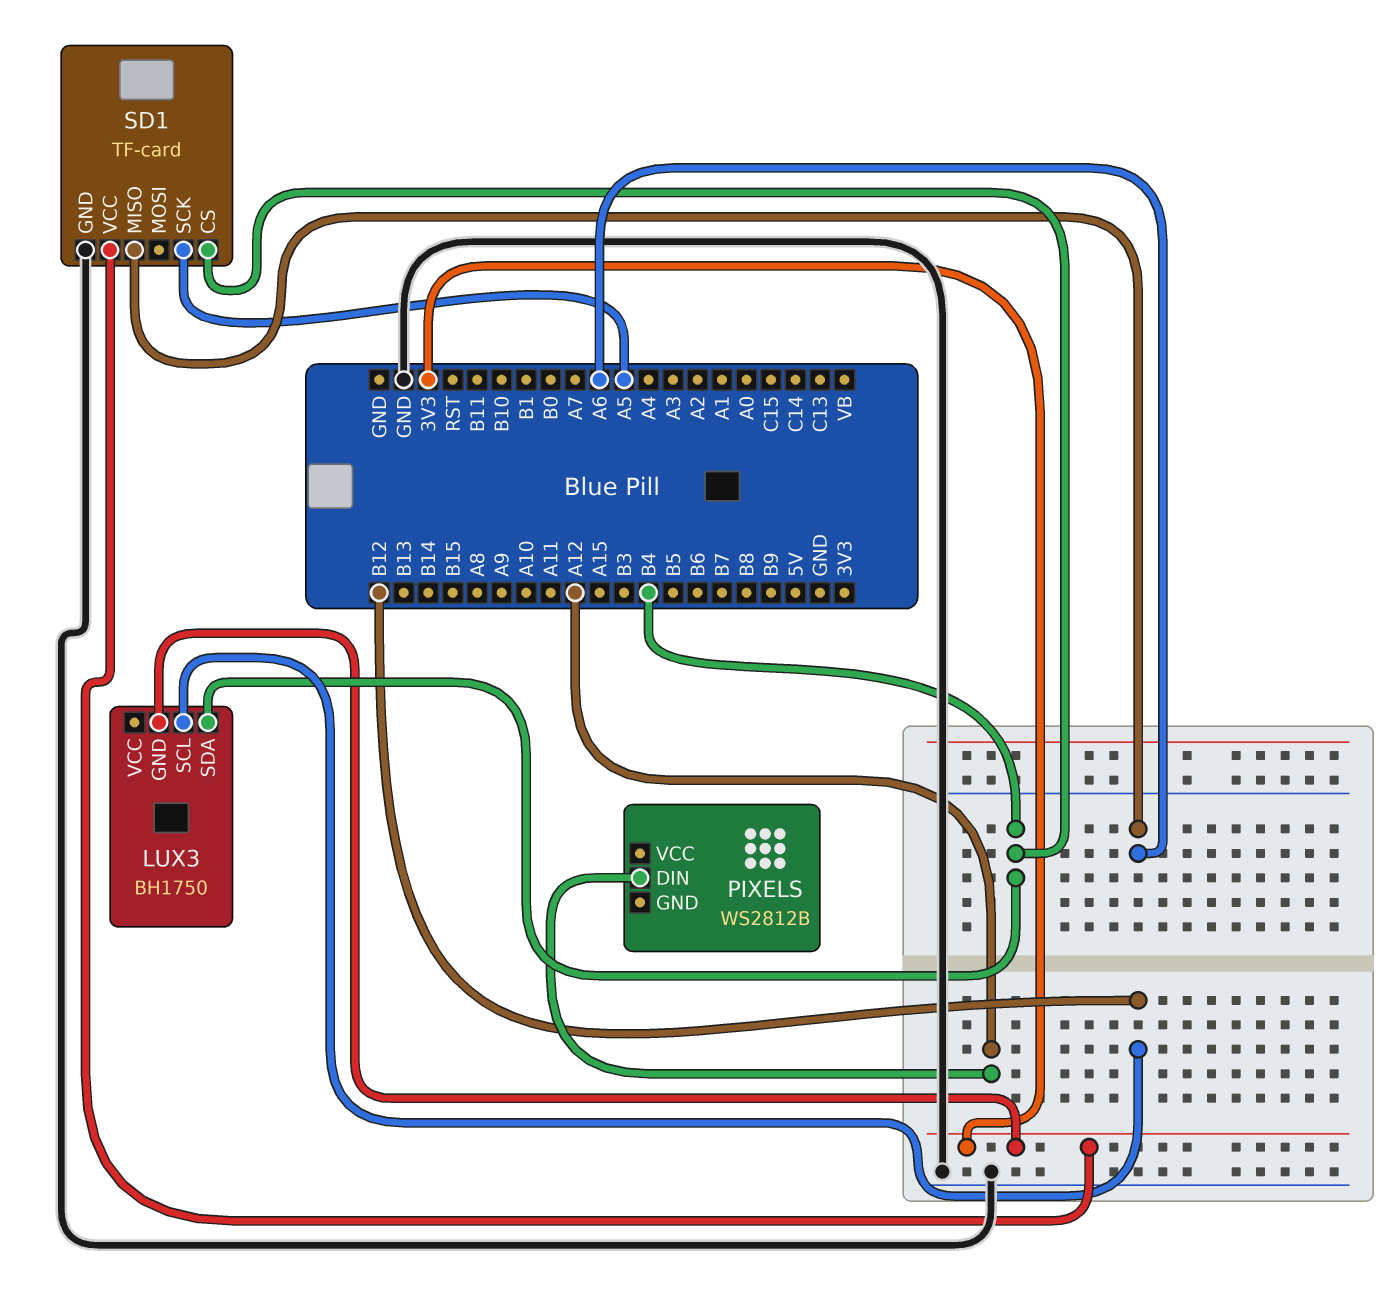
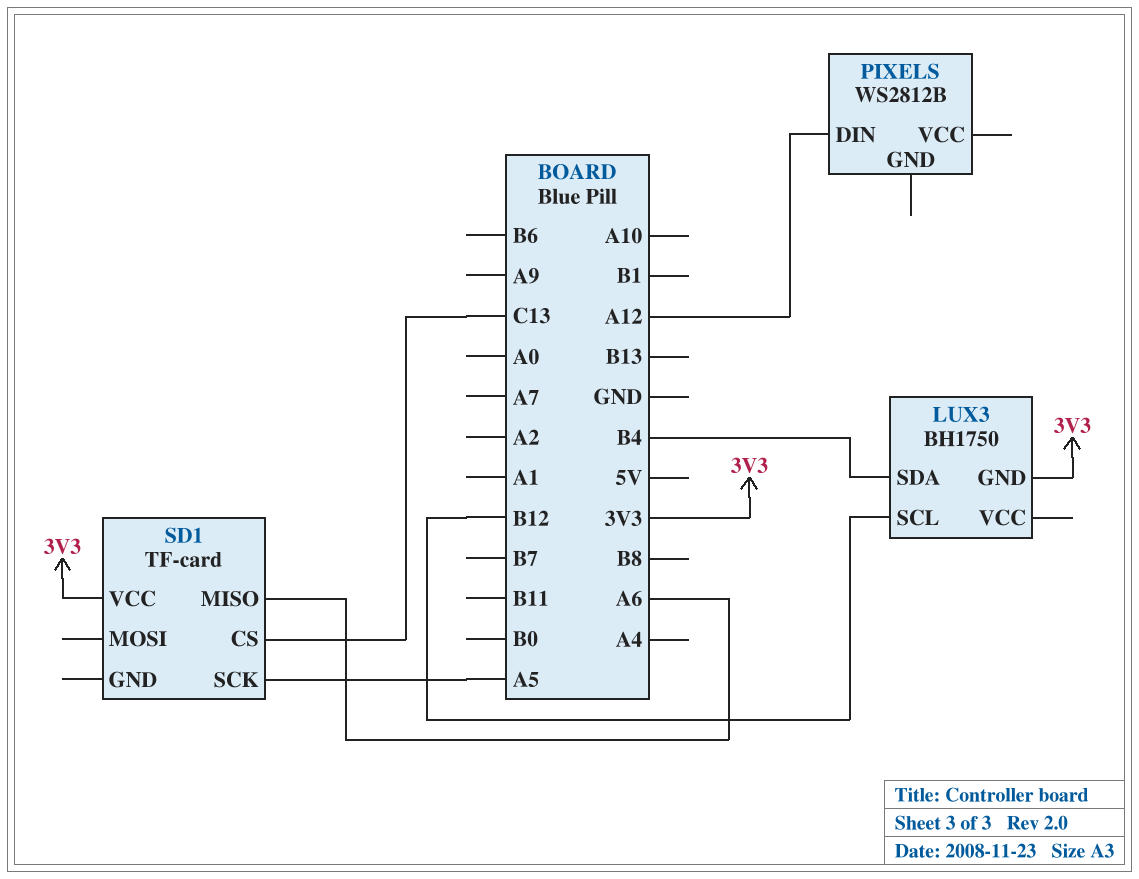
SD1 pin CS: B4 -> C13
SD1 pin GND: GND -> none

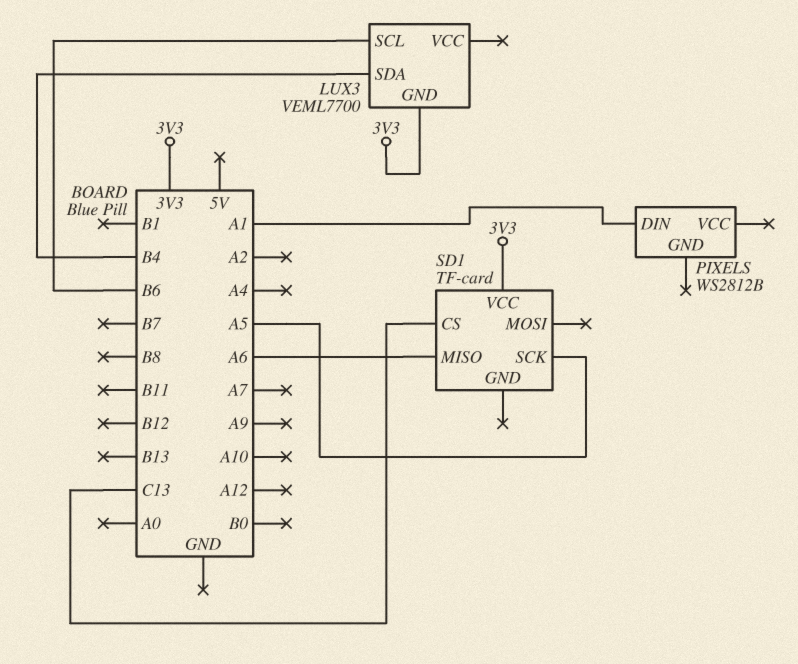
LUX3: BH1750 -> VEML7700
LUX3 pin SCL: B12 -> B6
PIXELS pin DIN: A12 -> A1

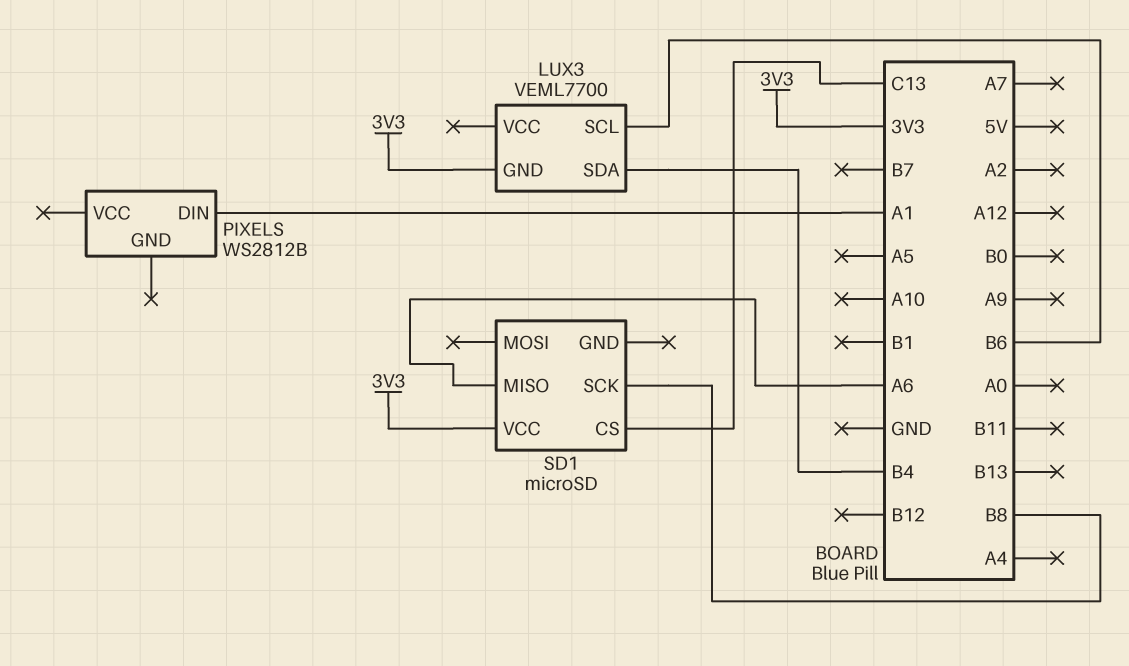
SD1: TF-card -> microSD
SD1 pin SCK: A5 -> B8

